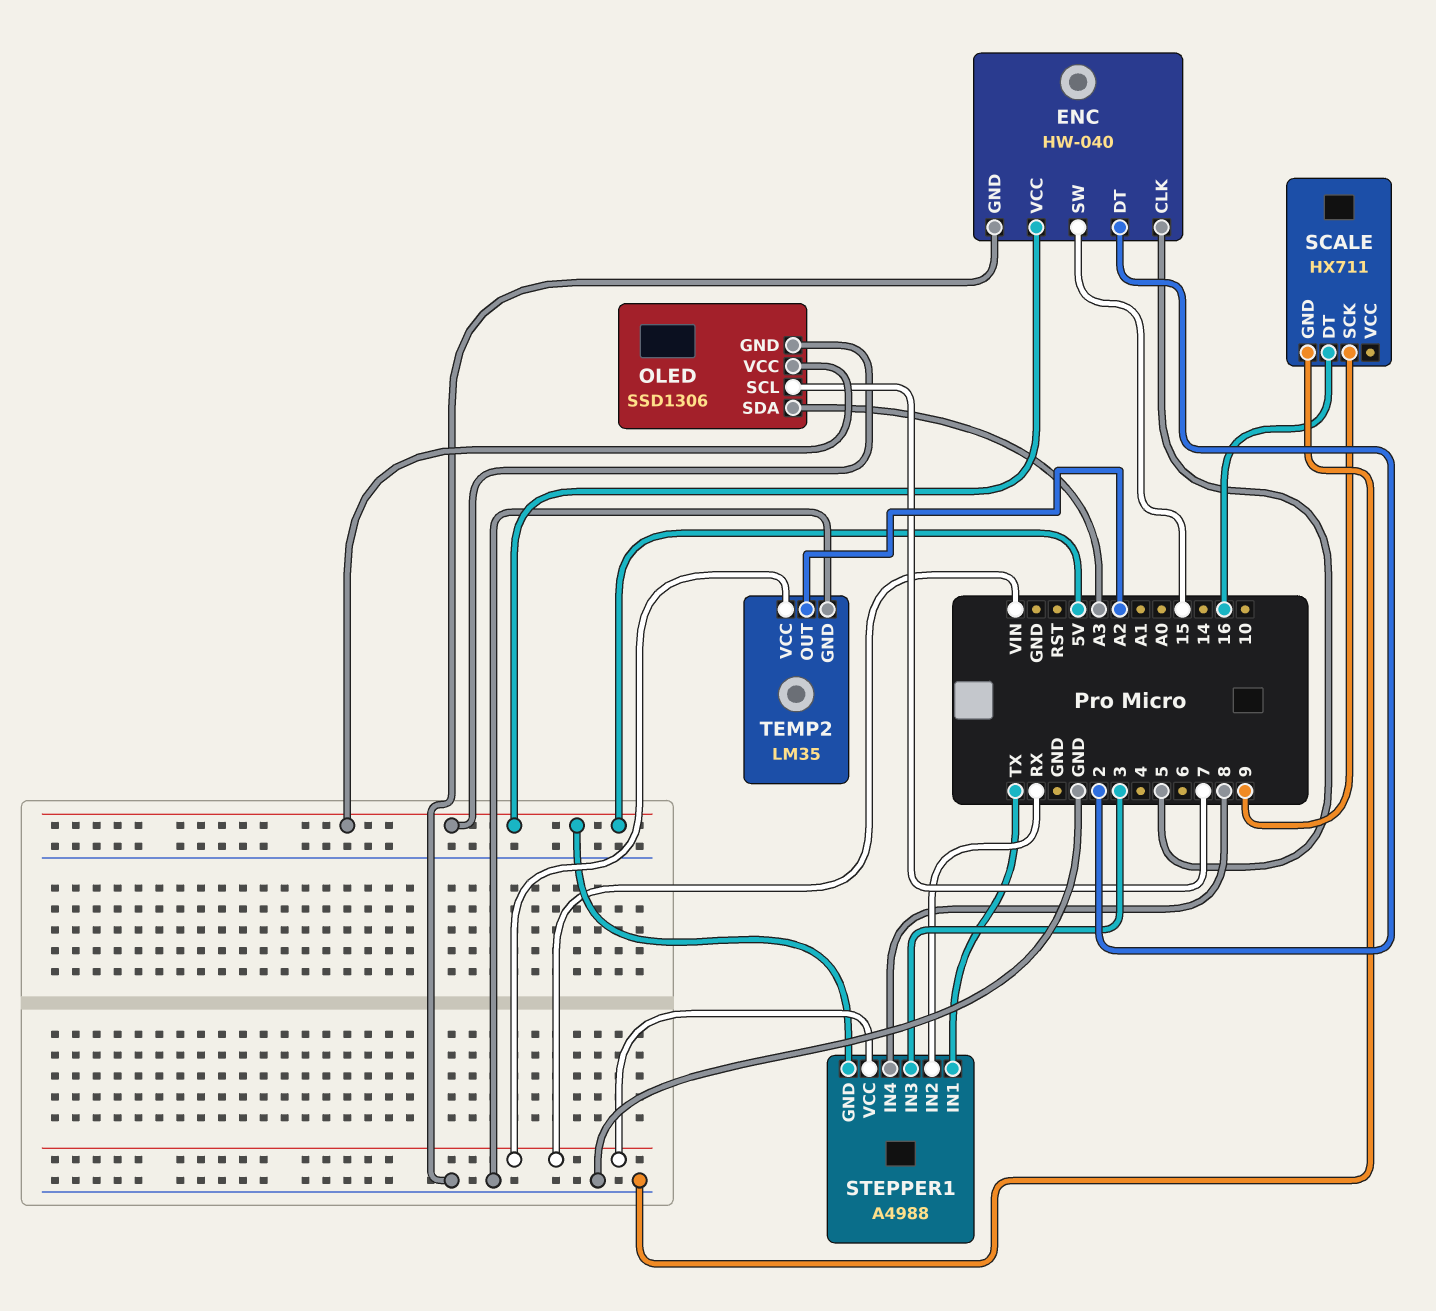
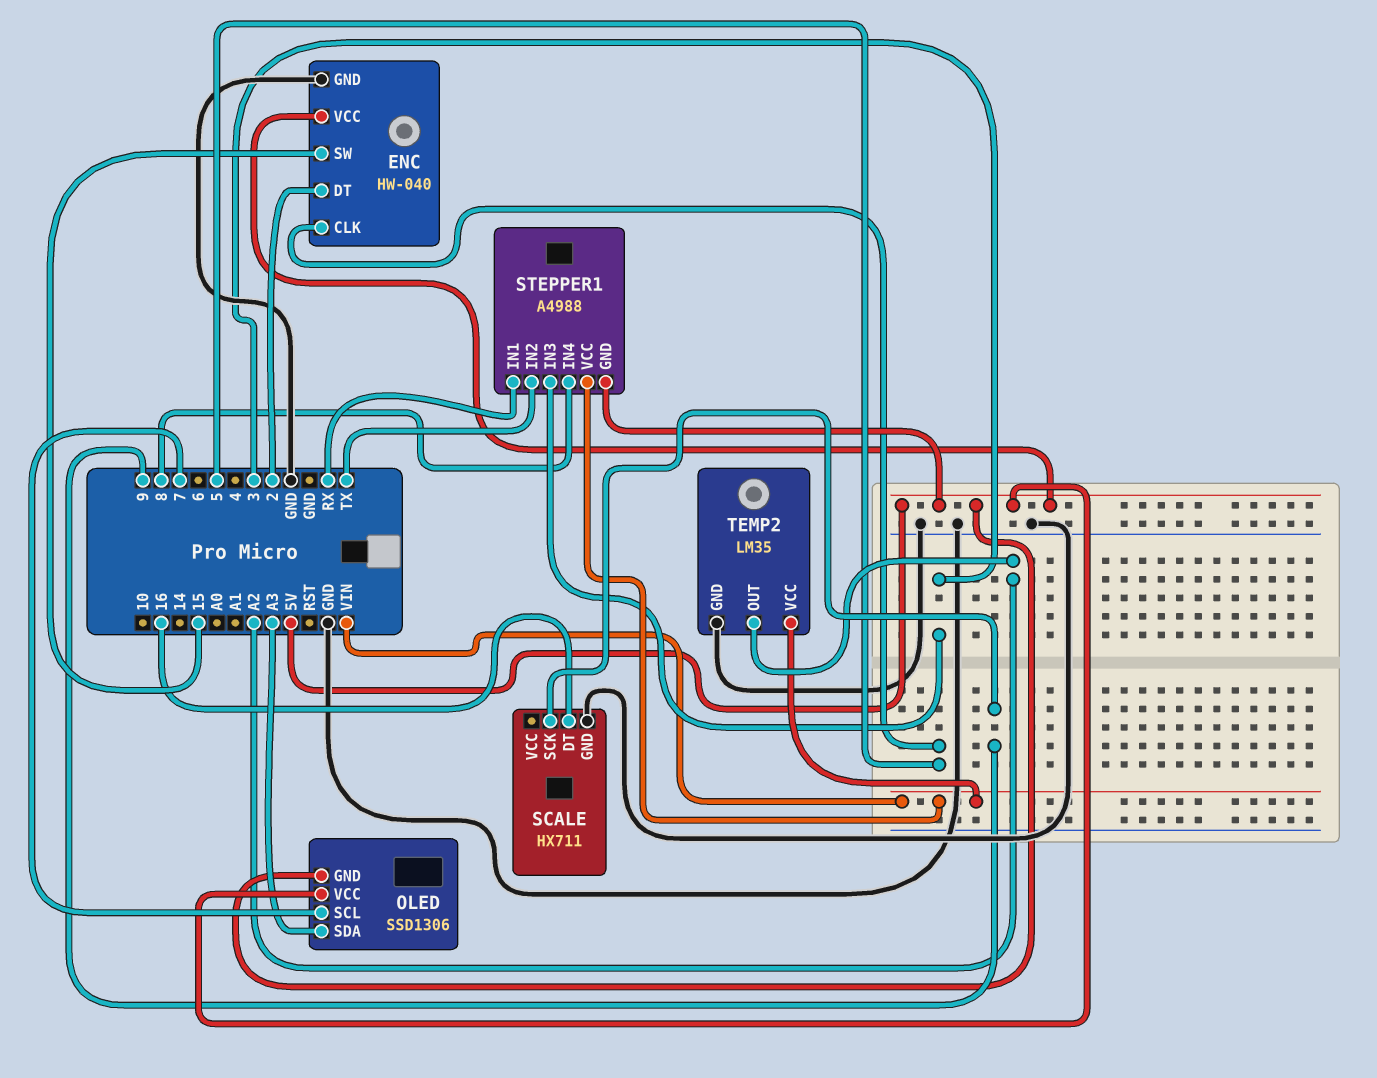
STEPPER1 pin IN1: TX -> RX
STEPPER1 pin IN2: RX -> TX

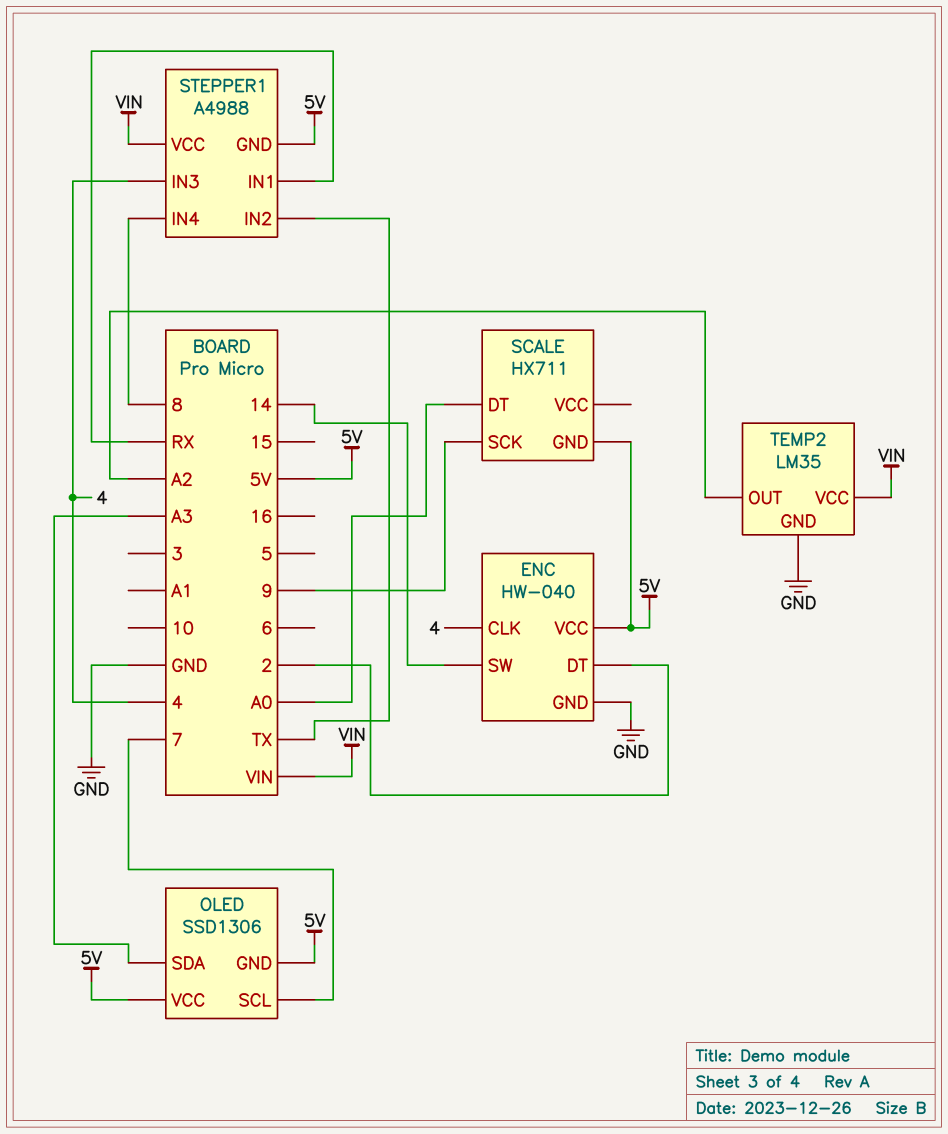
ENC pin CLK: 5 -> 4
ENC pin SW: 15 -> 14
SCALE pin DT: 16 -> A0
SCALE pin GND: GND -> 5V
STEPPER1 pin IN3: 3 -> 4

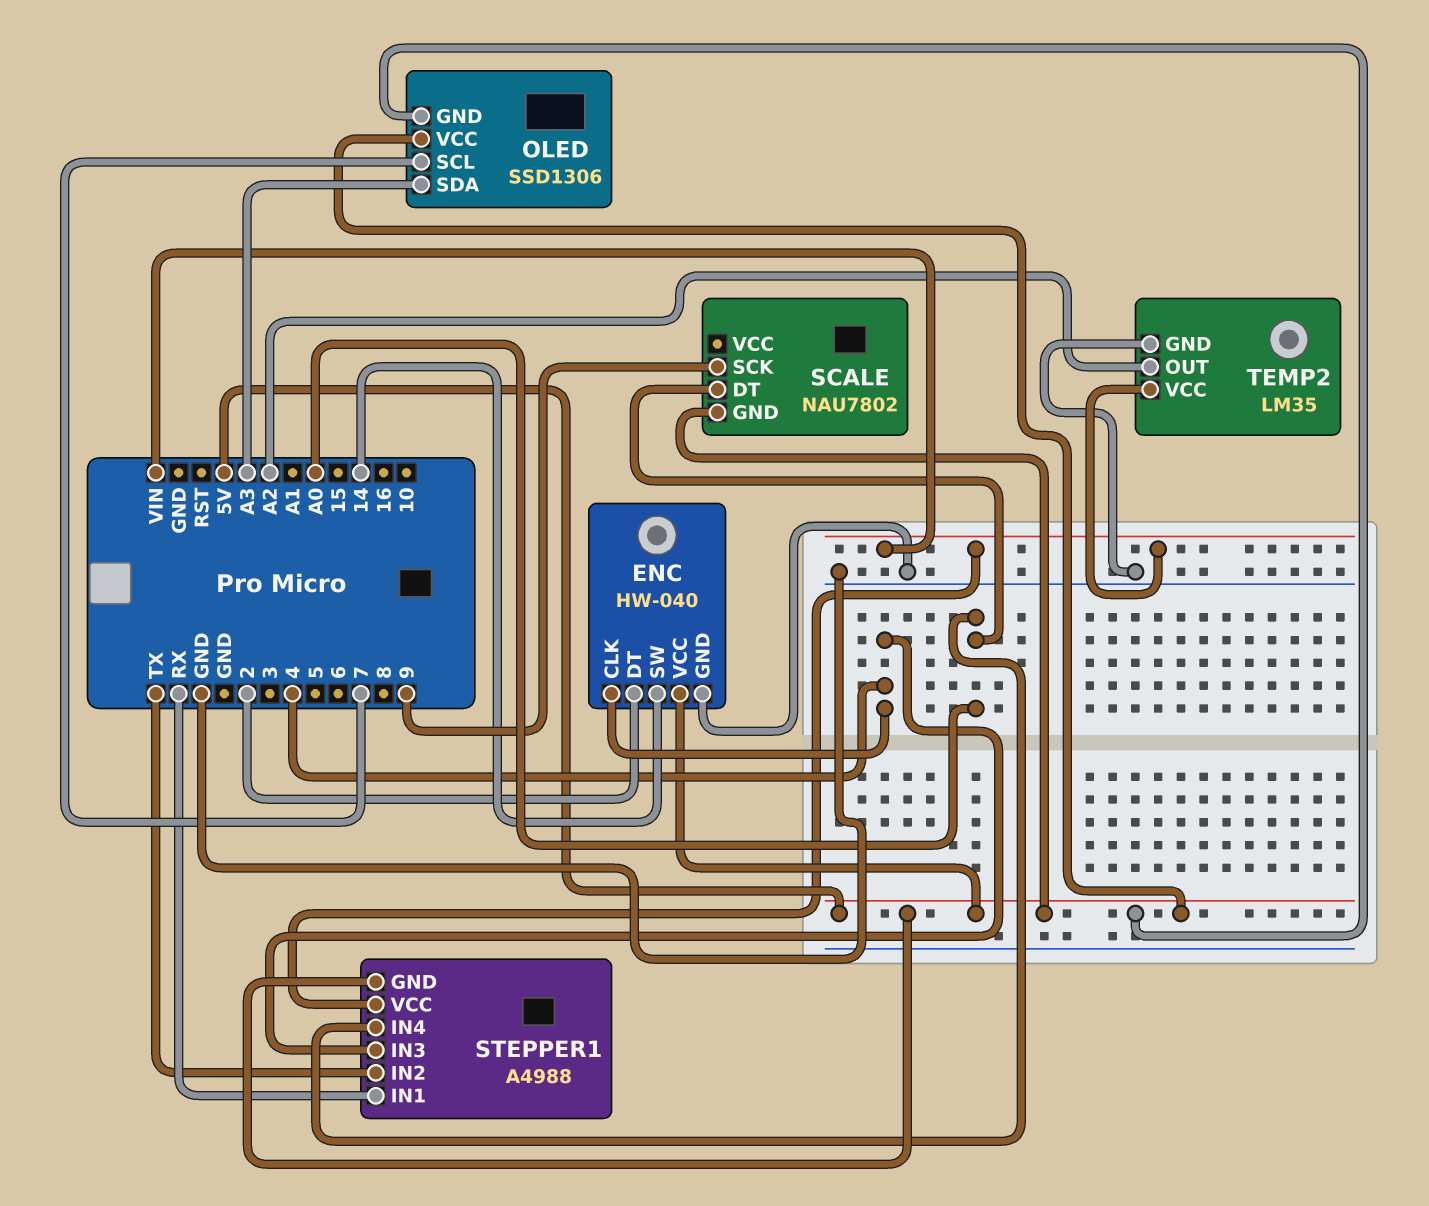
SCALE: HX711 -> NAU7802
STEPPER1 pin IN4: 8 -> A0

